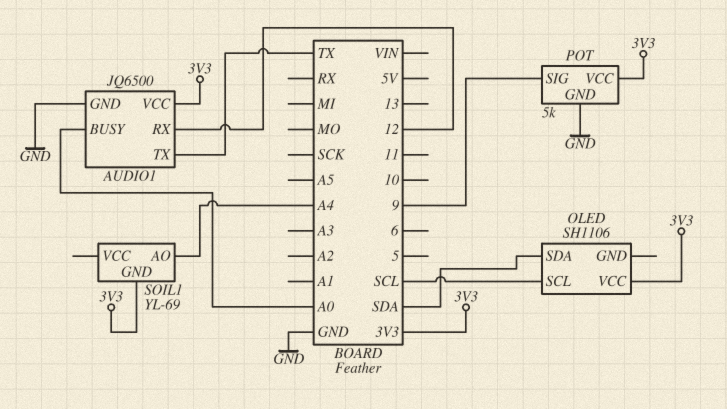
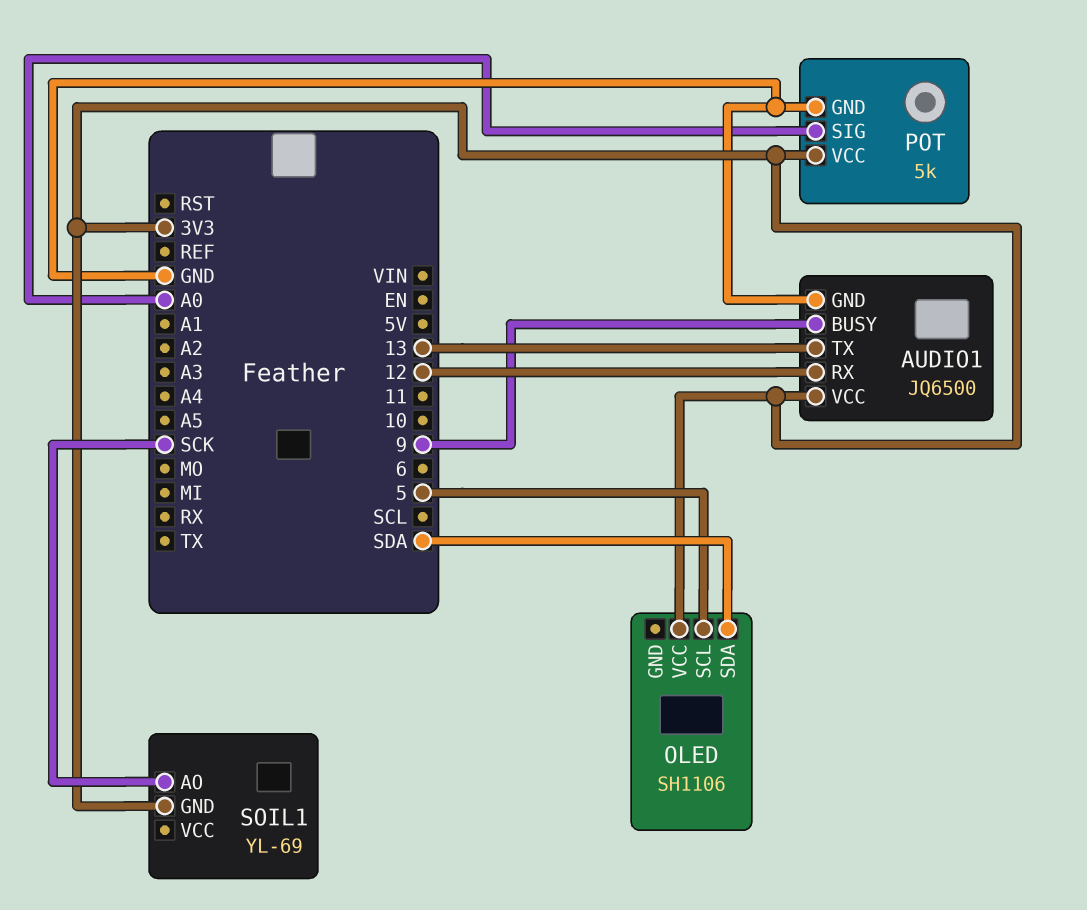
AUDIO1 pin BUSY: A0 -> 9
AUDIO1 pin TX: TX -> 13
OLED pin SCL: SCL -> 5
POT pin SIG: 9 -> A0
SOIL1 pin AO: A4 -> SCK

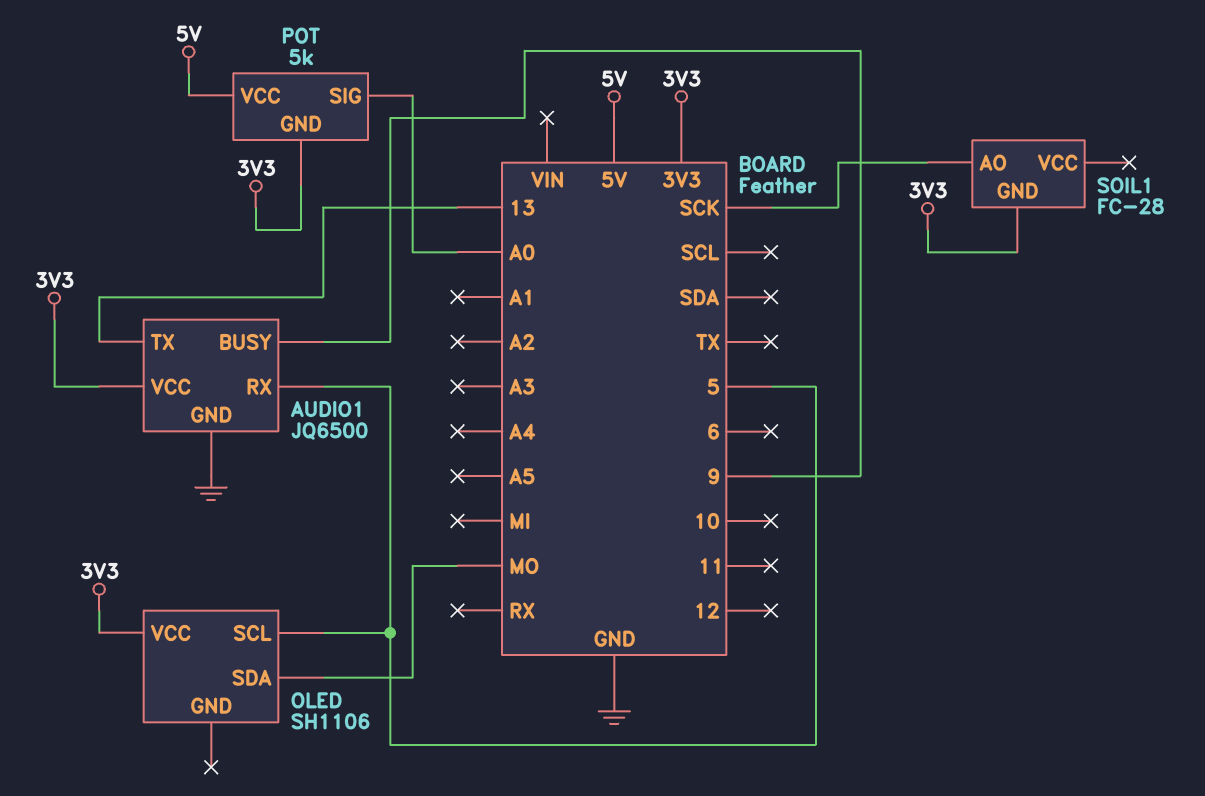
AUDIO1 pin RX: 12 -> 5
OLED pin SDA: SDA -> MO
POT pin GND: GND -> 3V3
POT pin VCC: 3V3 -> 5V
SOIL1: YL-69 -> FC-28

